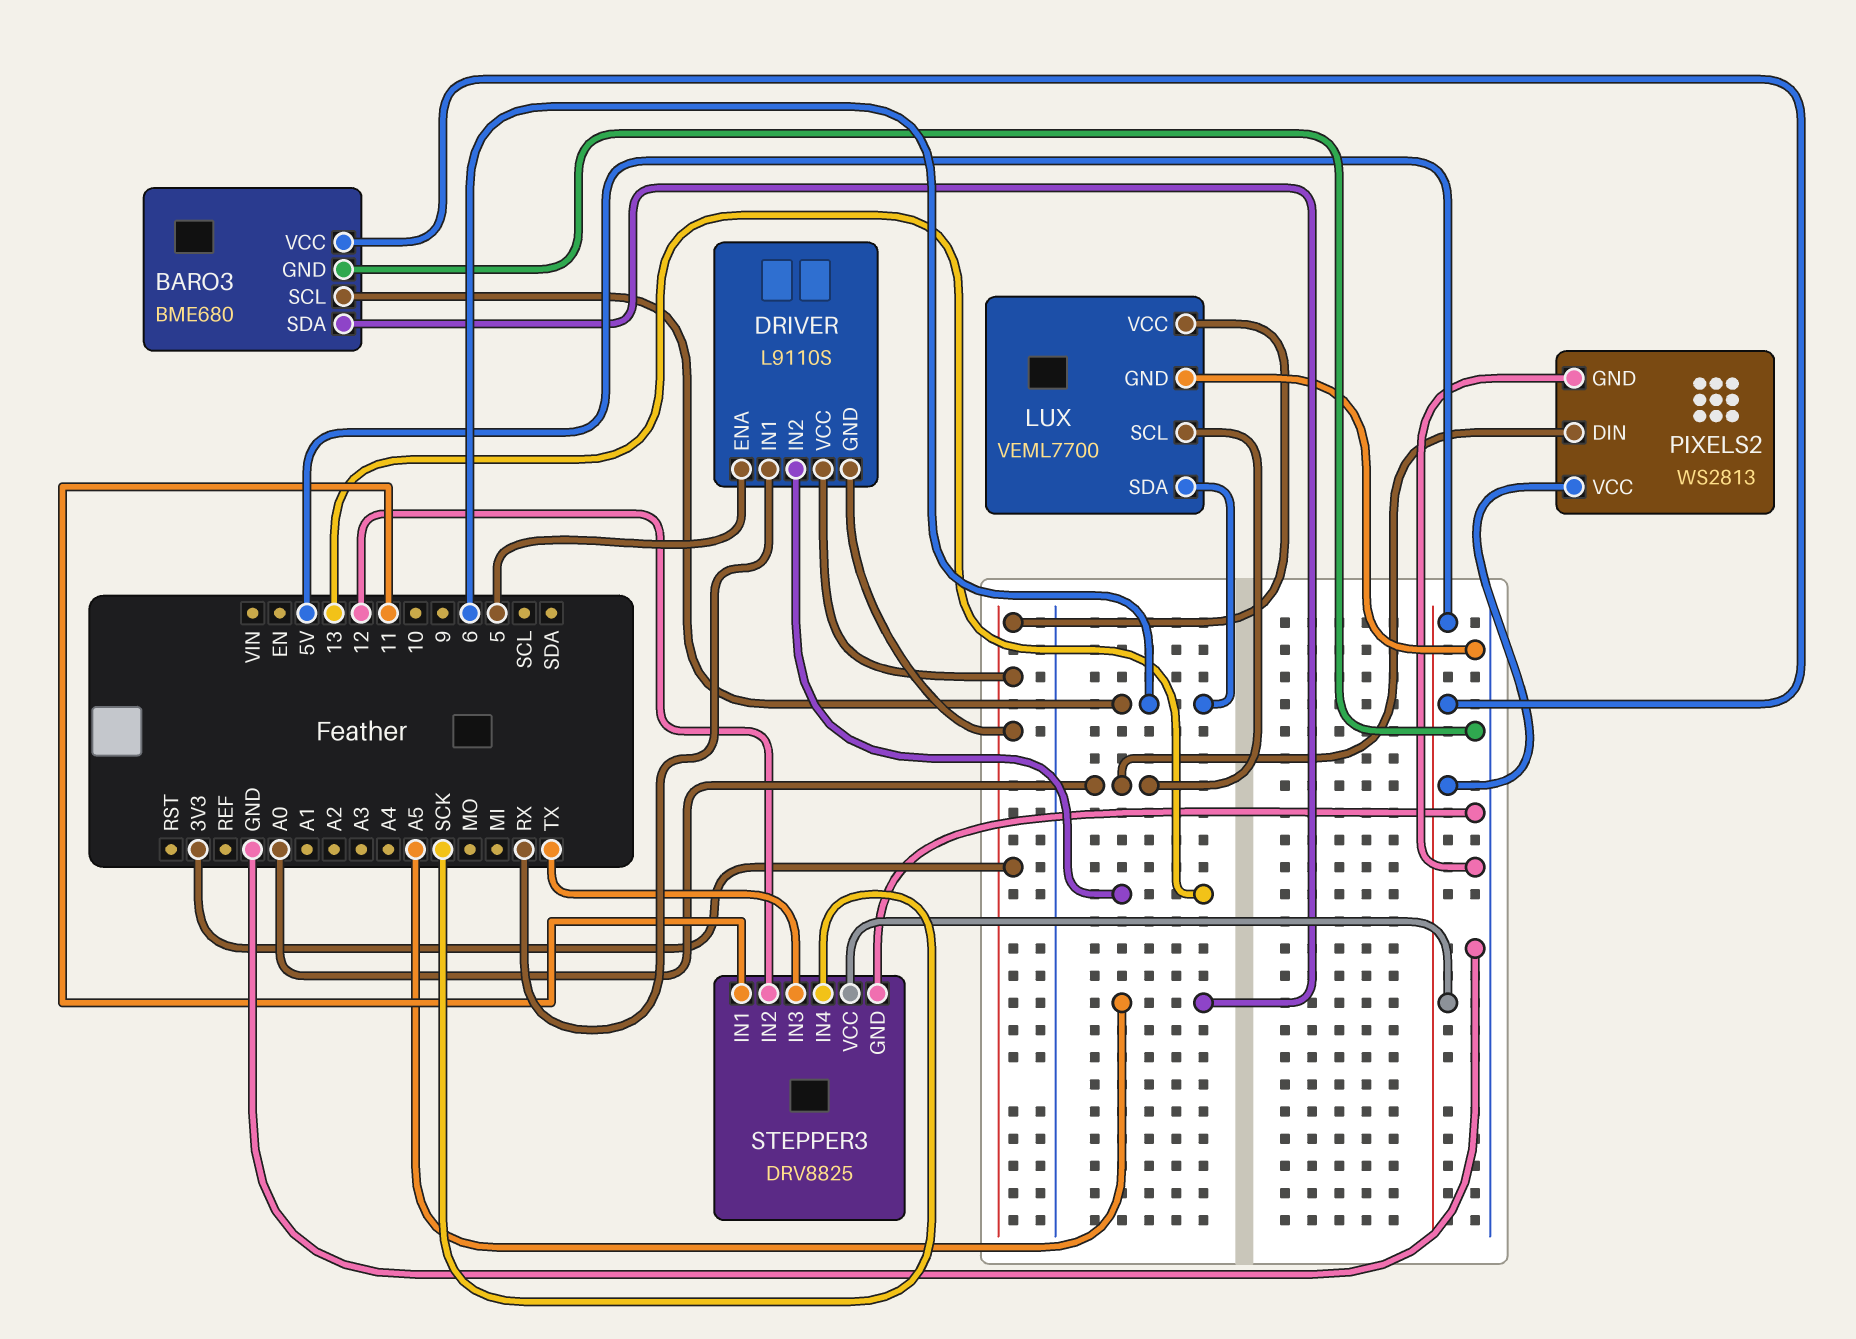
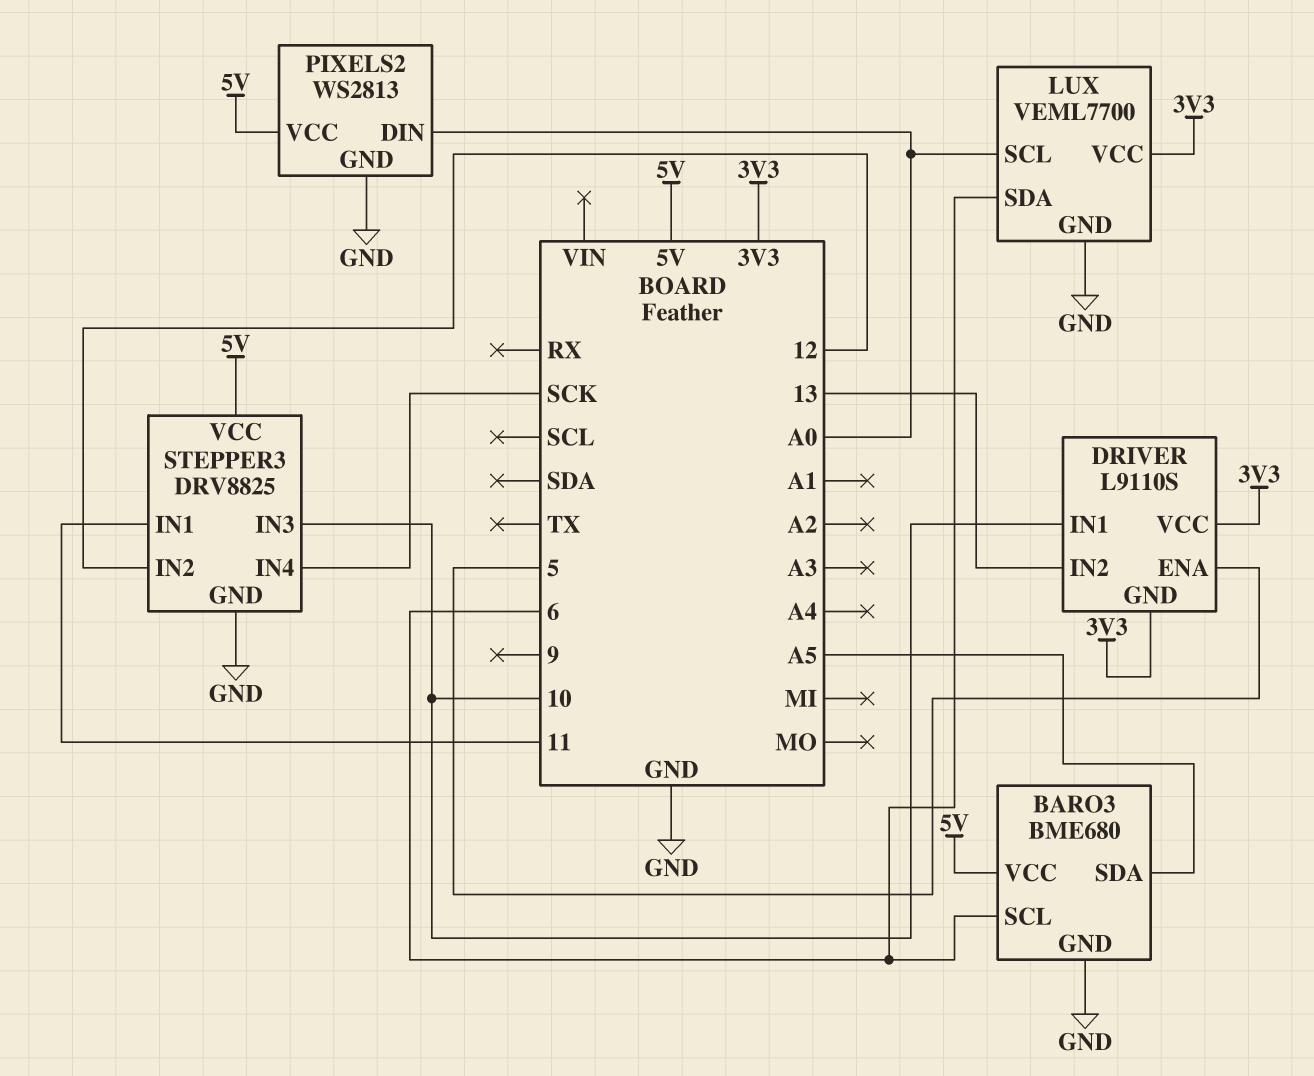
DRIVER pin IN1: RX -> 10
STEPPER3 pin IN3: TX -> 10

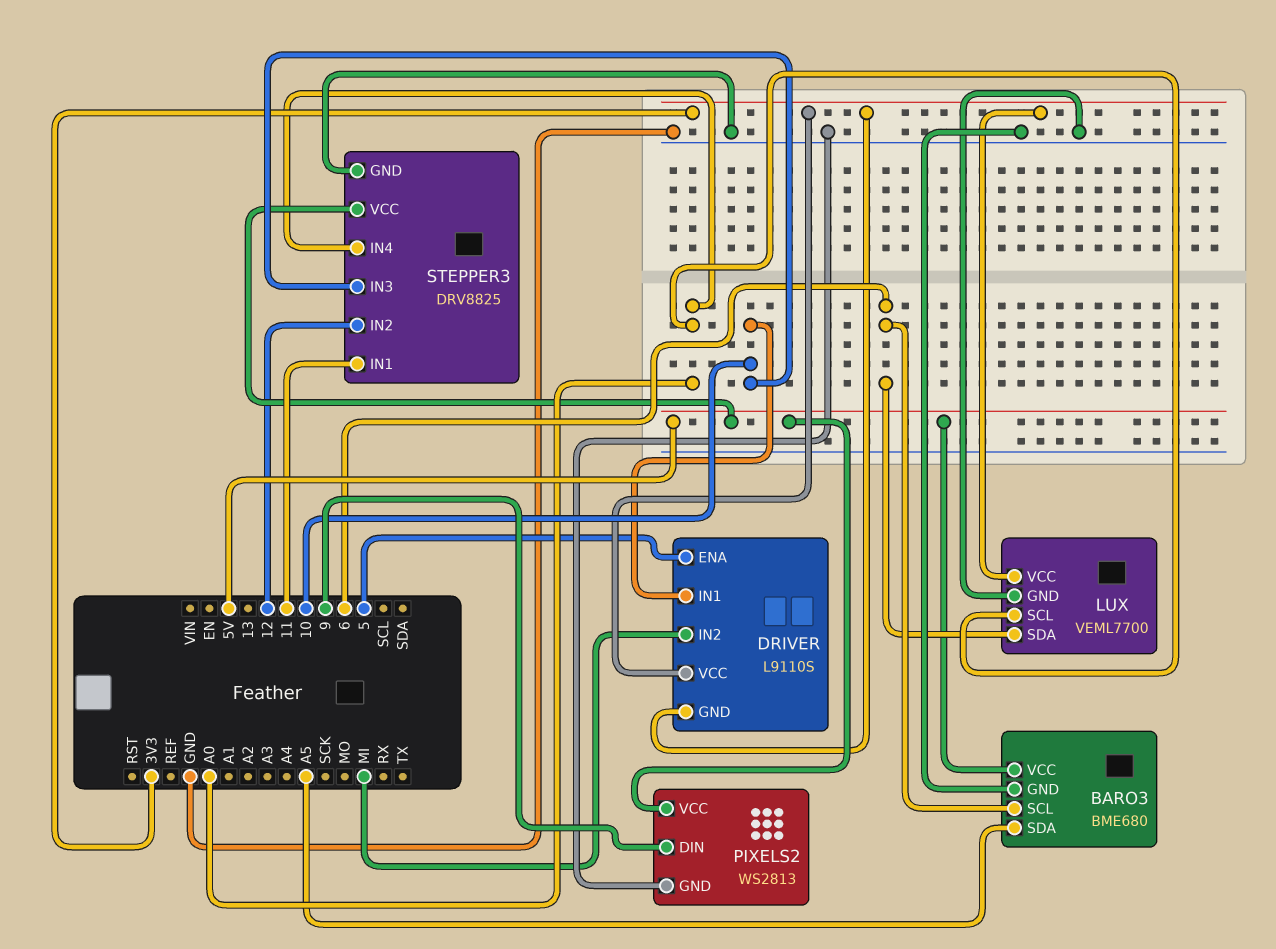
DRIVER pin IN2: 13 -> MI
PIXELS2 pin DIN: A0 -> 9
STEPPER3 pin IN4: SCK -> A0

